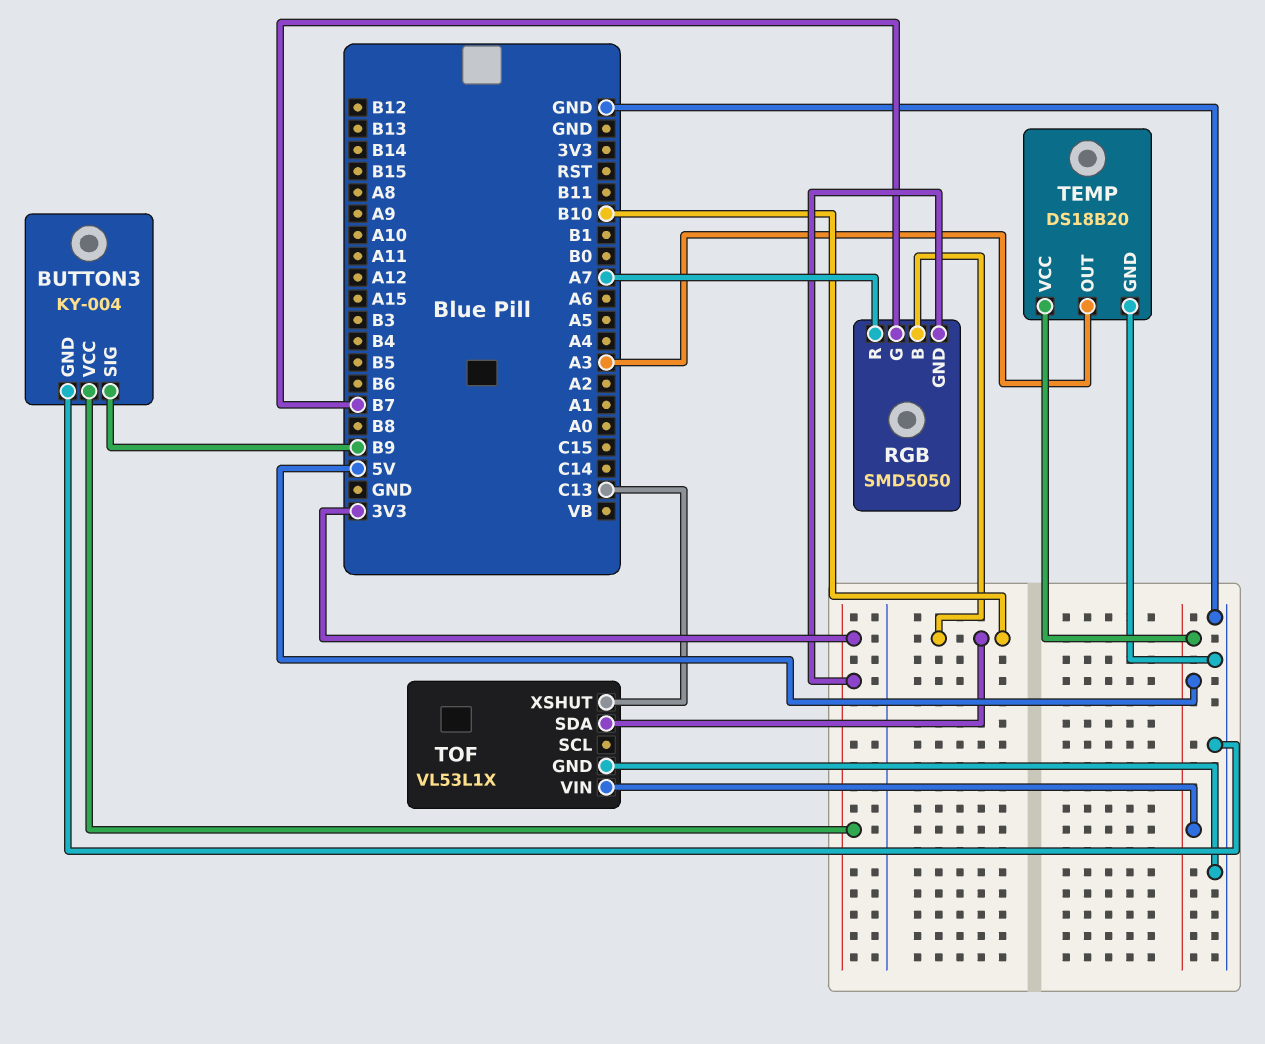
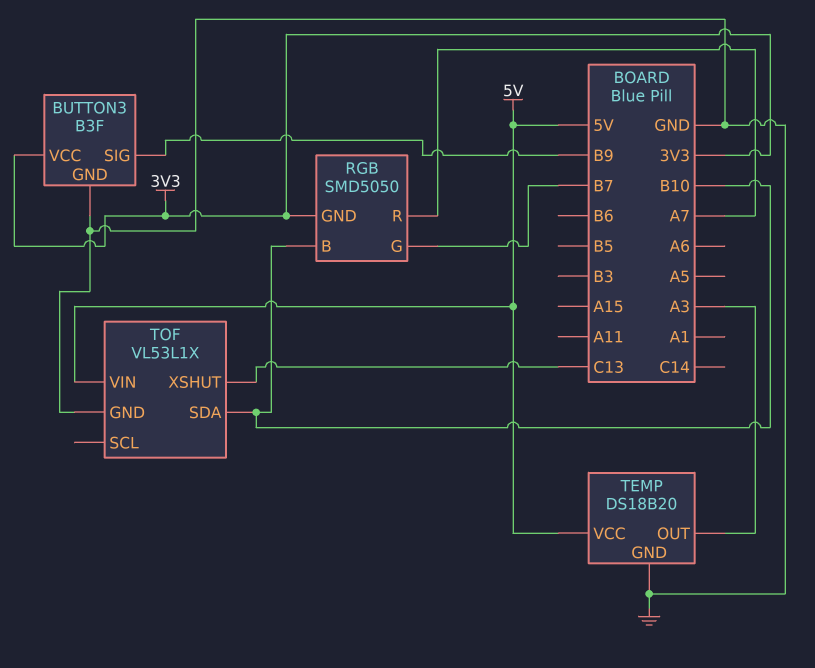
BUTTON3: KY-004 -> B3F

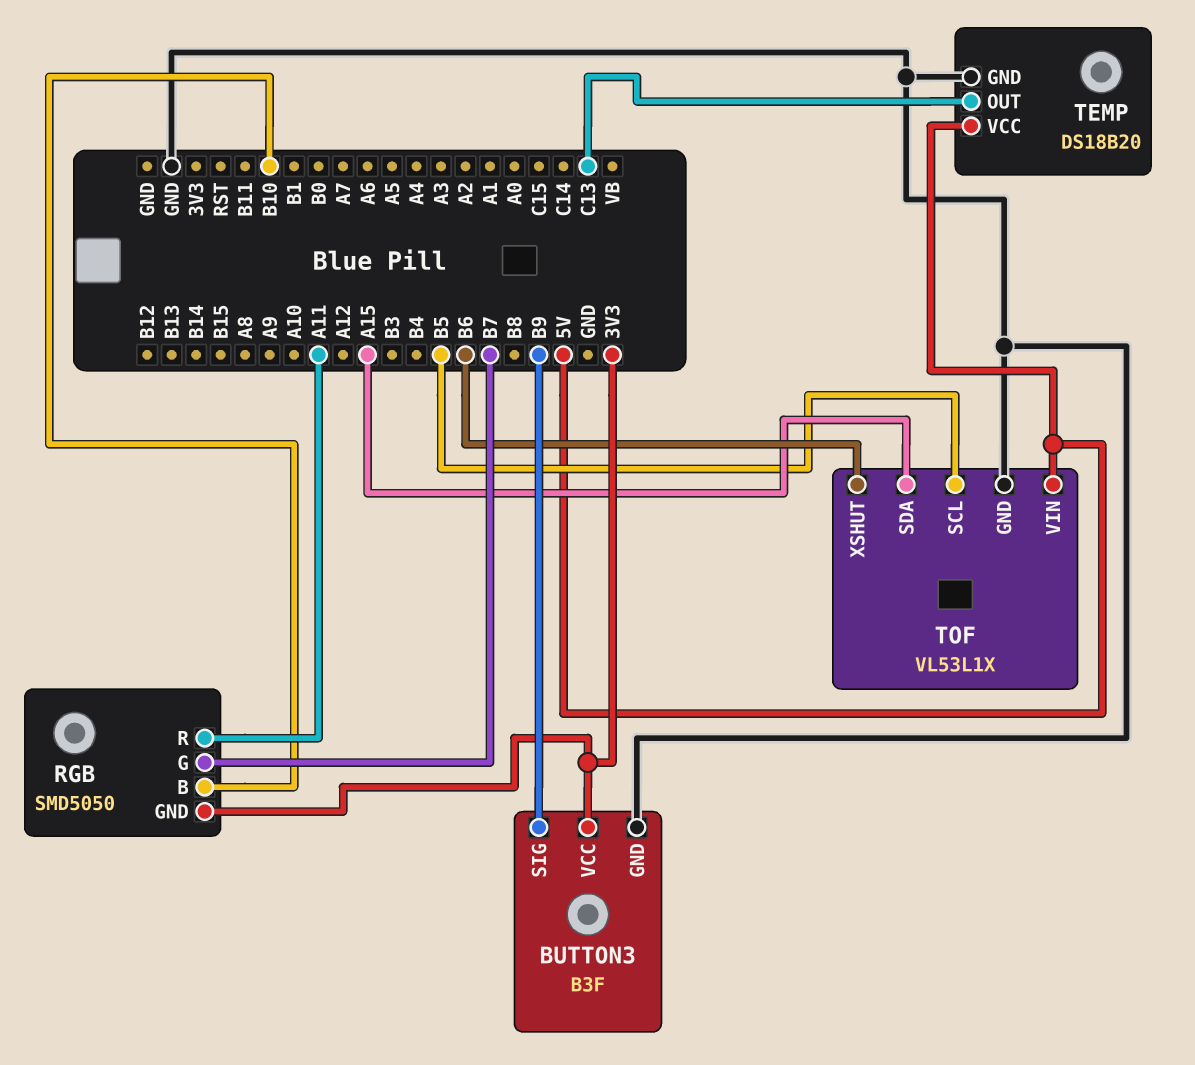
RGB pin R: A7 -> A11
TEMP pin OUT: A3 -> C13
TOF pin SCL: none -> B5
TOF pin SDA: B10 -> A15
TOF pin XSHUT: C13 -> B6

